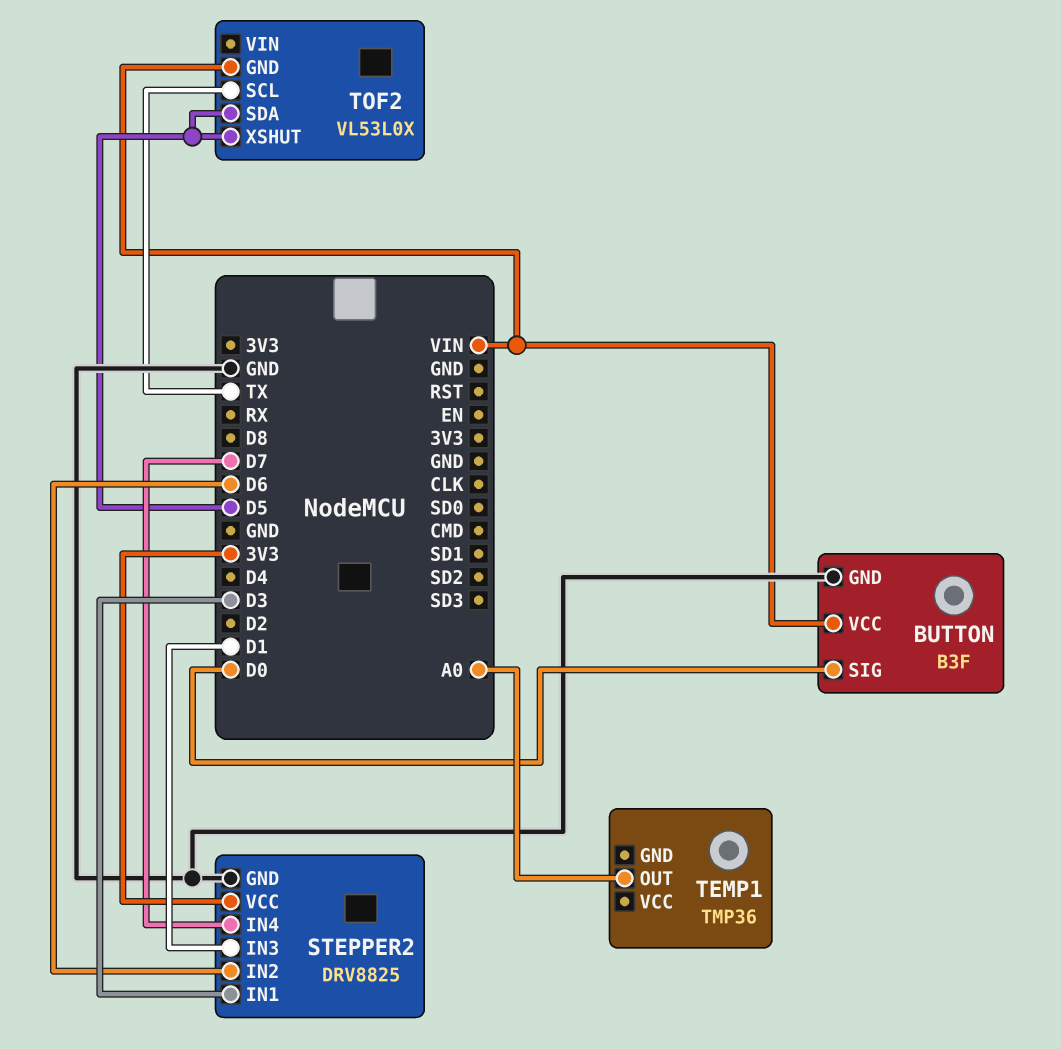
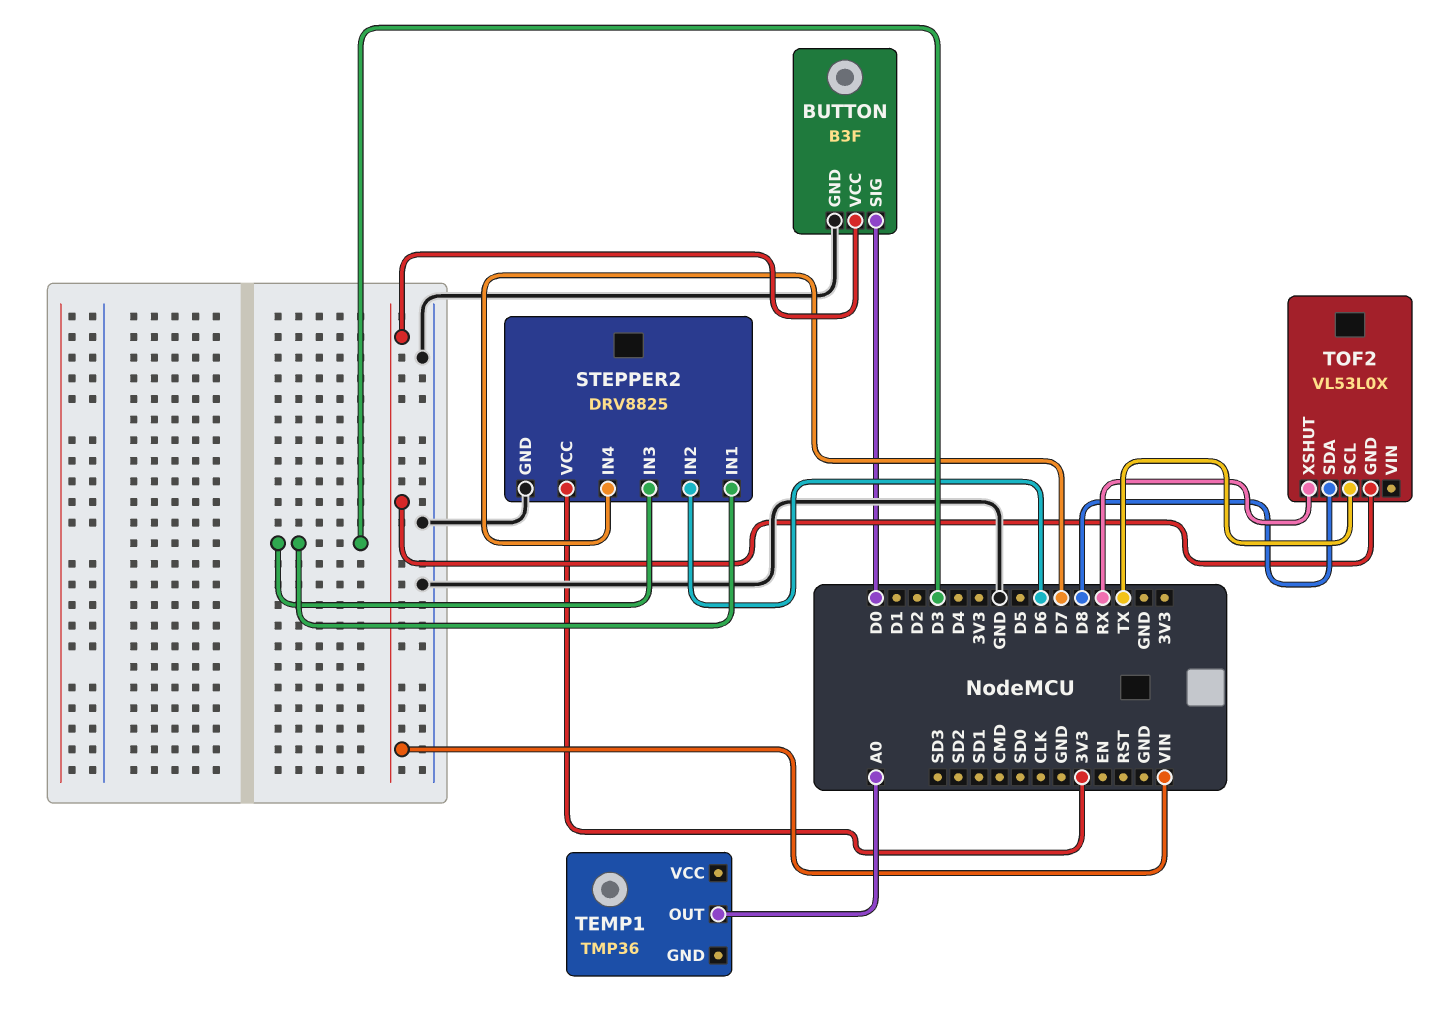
STEPPER2 pin IN3: D1 -> D3
TOF2 pin SDA: D5 -> D8
TOF2 pin XSHUT: D5 -> RX

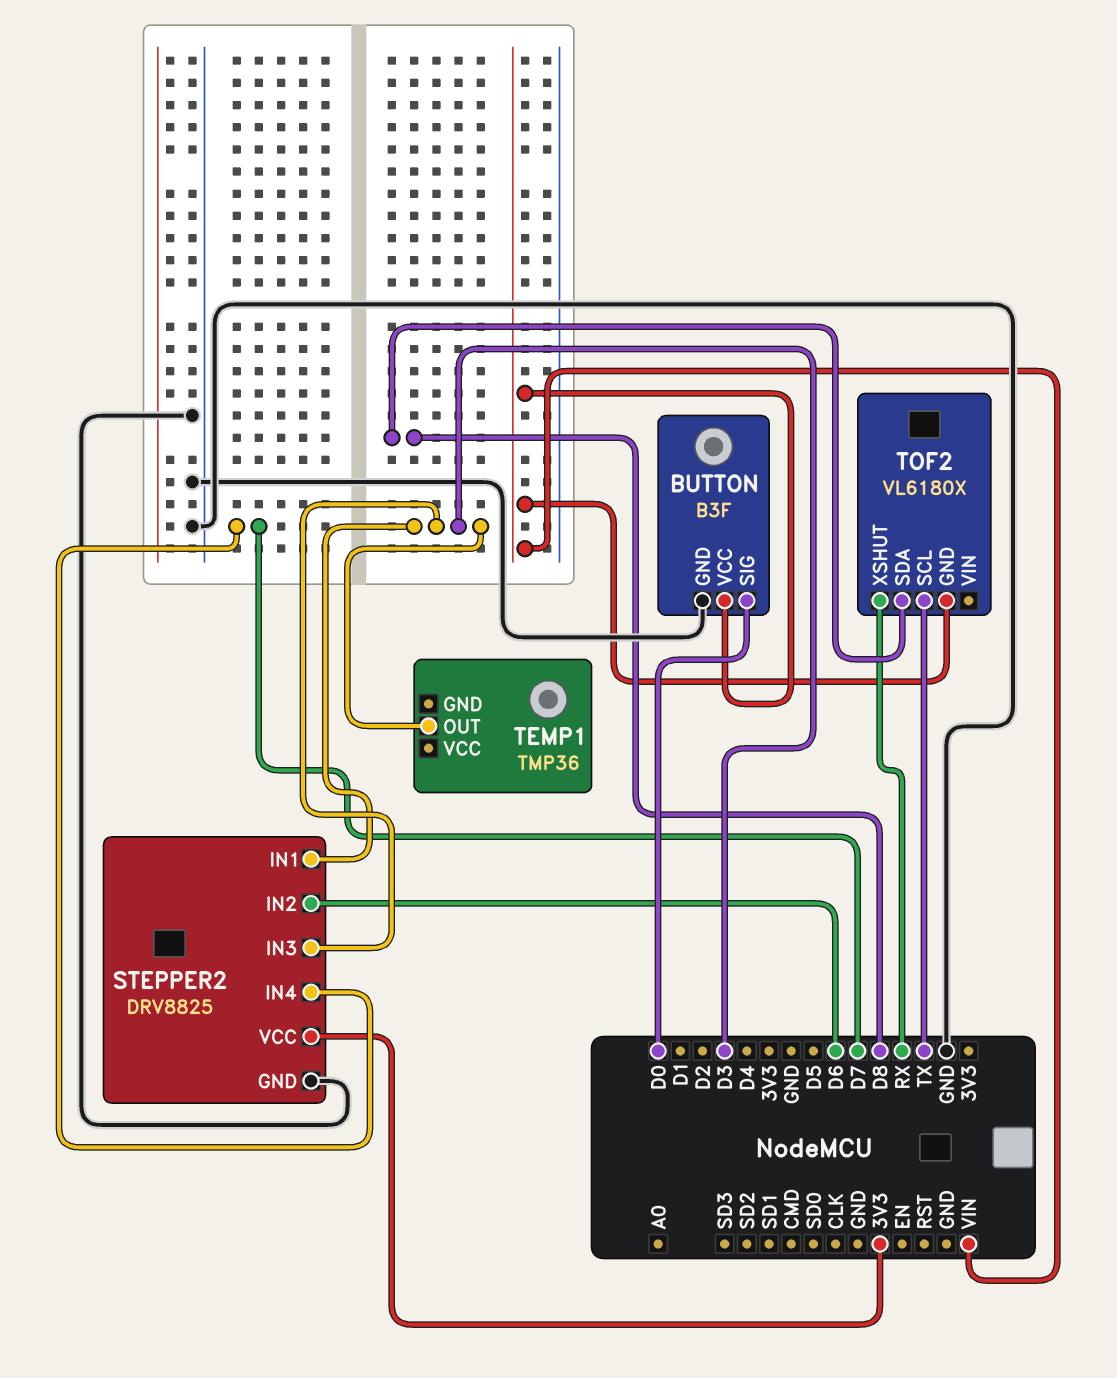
TEMP1 pin OUT: A0 -> D3
TOF2: VL53L0X -> VL6180X

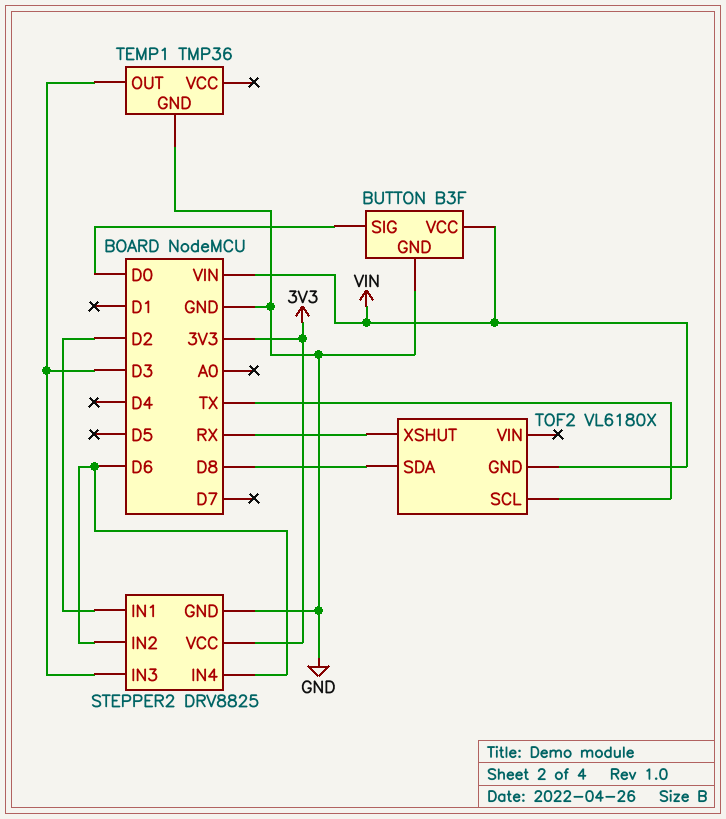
STEPPER2 pin IN1: D3 -> D2
STEPPER2 pin IN4: D7 -> D6
TEMP1 pin GND: none -> GND

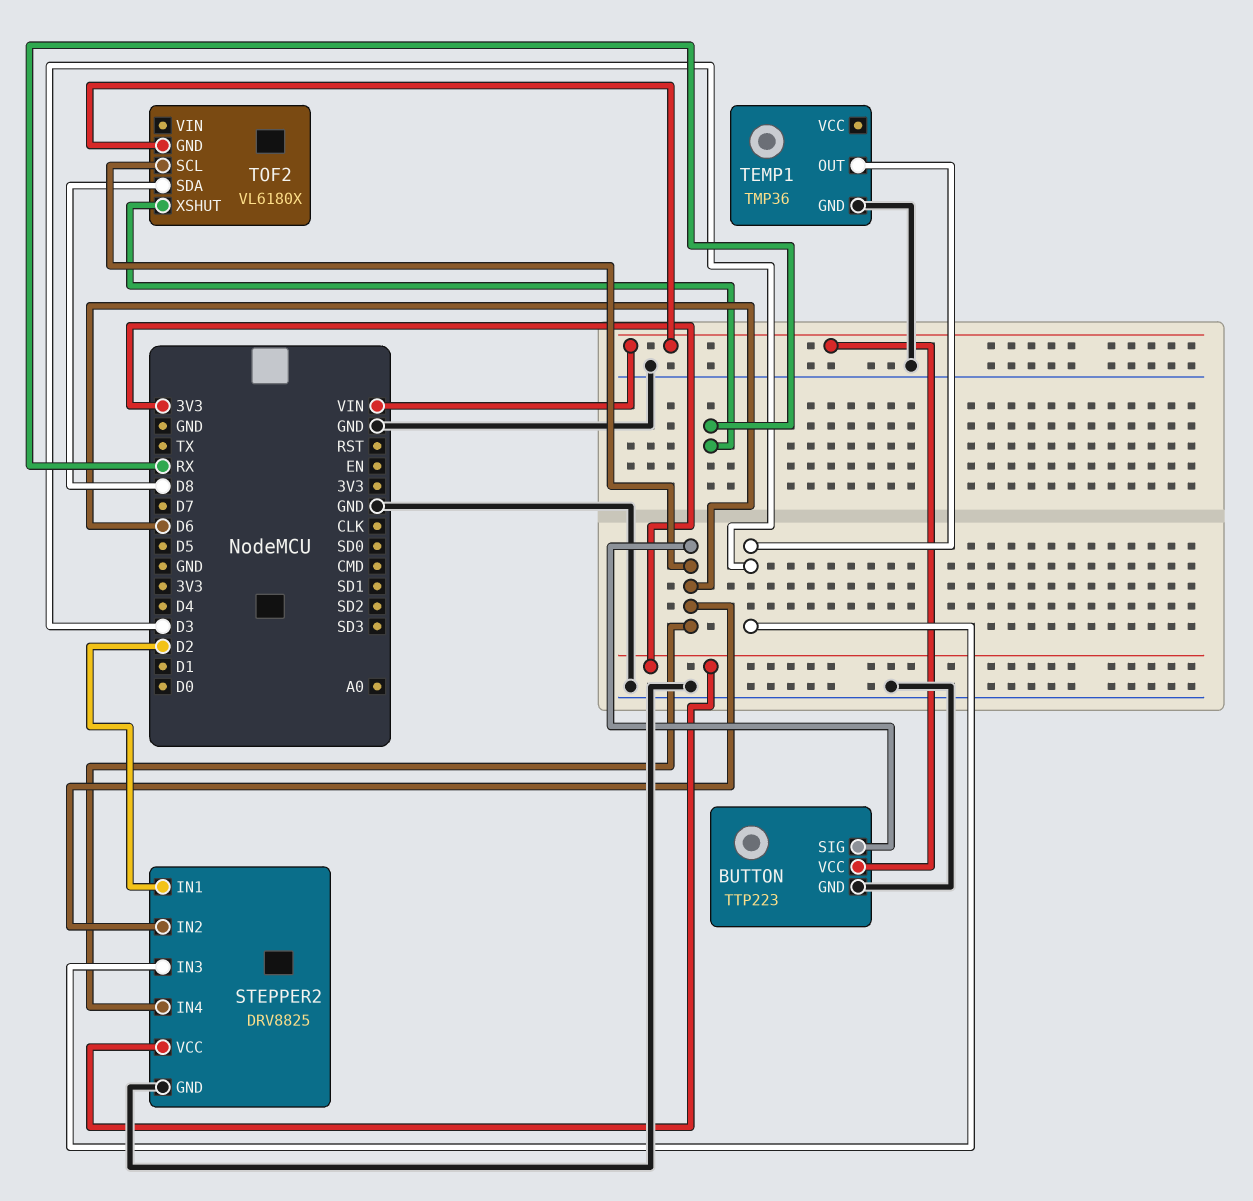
BUTTON: B3F -> TTP223
BUTTON pin SIG: D0 -> D6
TOF2 pin SCL: TX -> D6

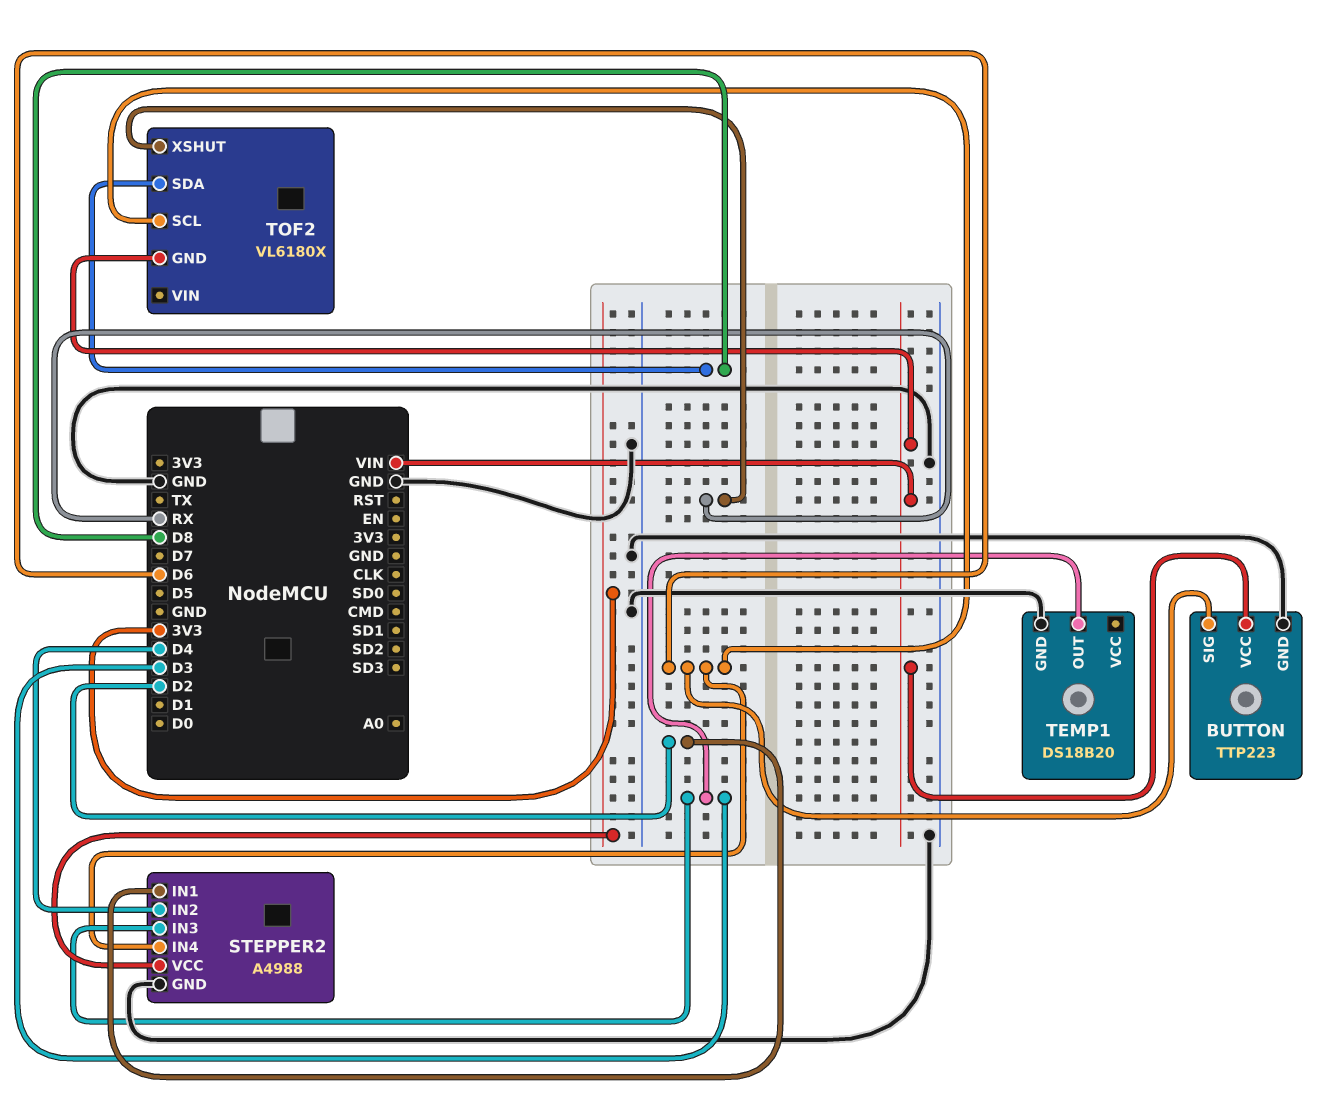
STEPPER2: DRV8825 -> A4988
STEPPER2 pin IN2: D6 -> D4
TEMP1: TMP36 -> DS18B20

